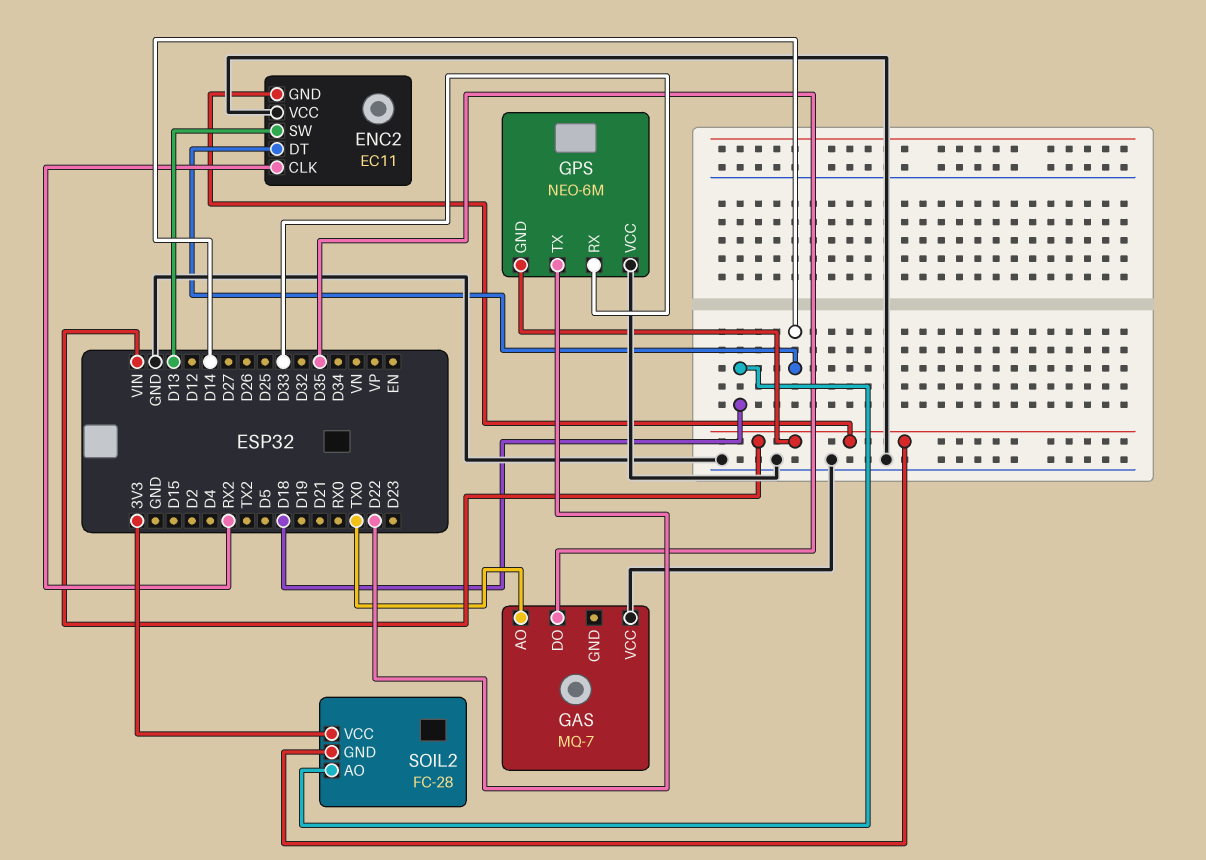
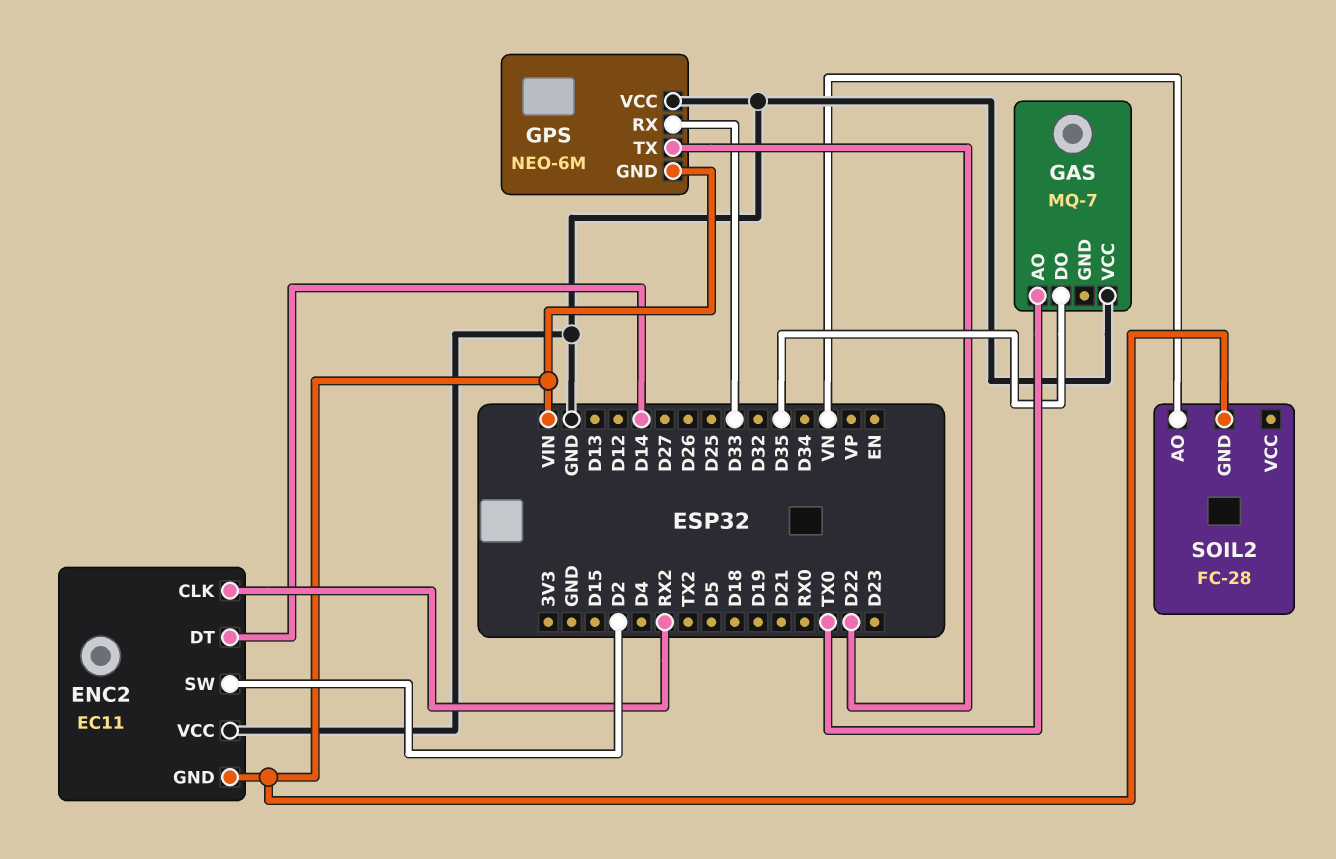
ENC2 pin SW: D13 -> D2
SOIL2 pin AO: D18 -> VN
SOIL2 pin VCC: 3V3 -> none

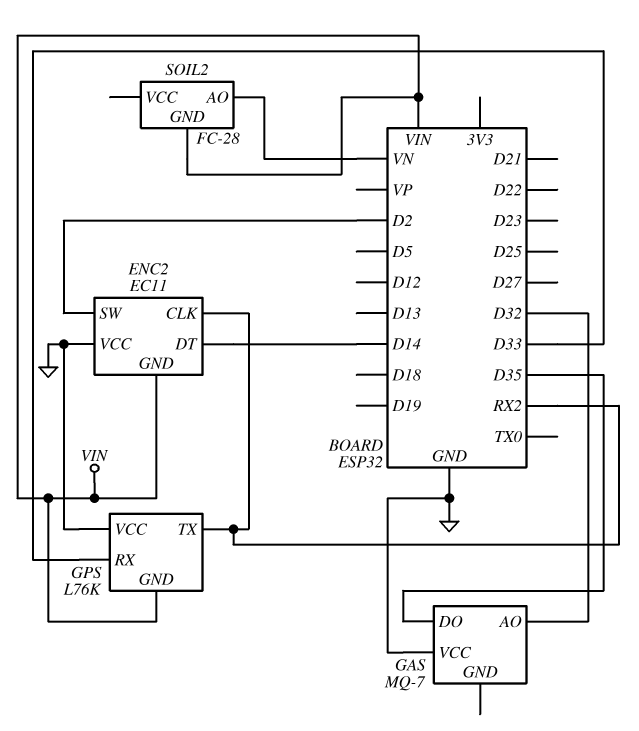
GAS pin AO: TX0 -> D32
GPS: NEO-6M -> L76K
GPS pin TX: D22 -> RX2

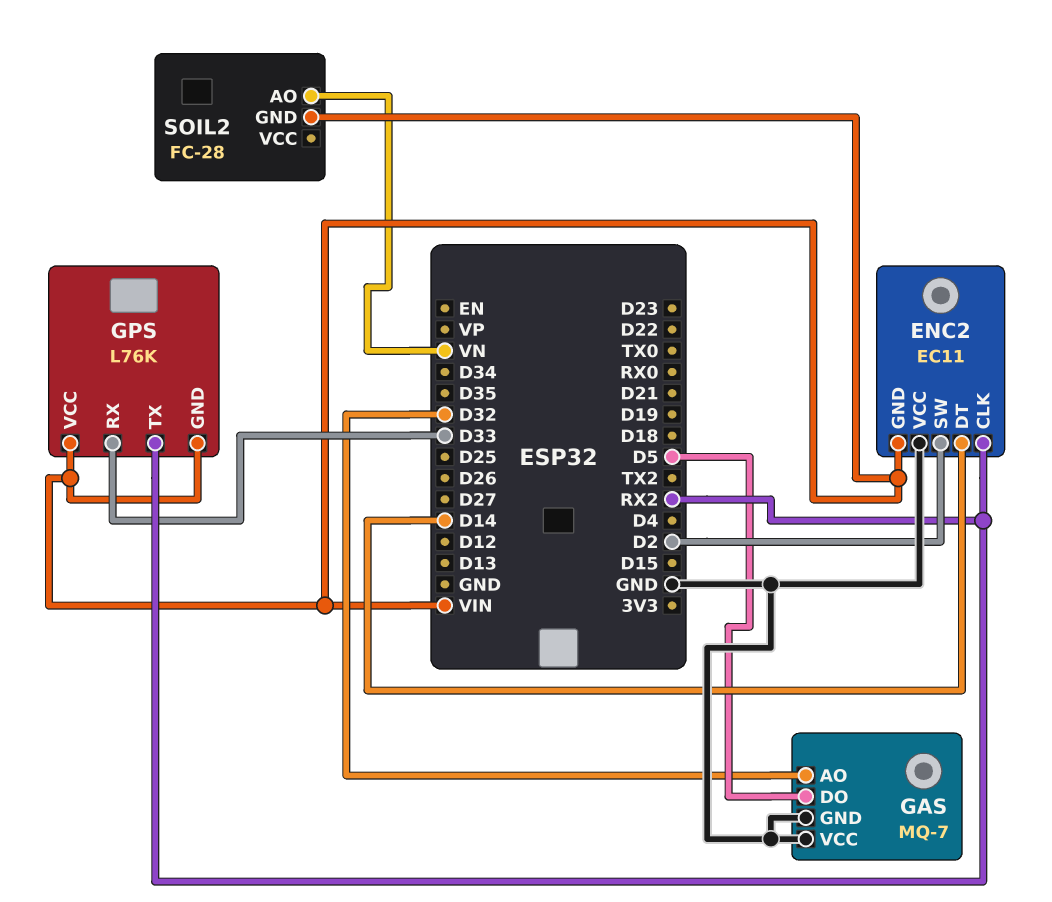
GAS pin DO: D35 -> D5
GAS pin GND: none -> GND
GPS pin VCC: GND -> VIN

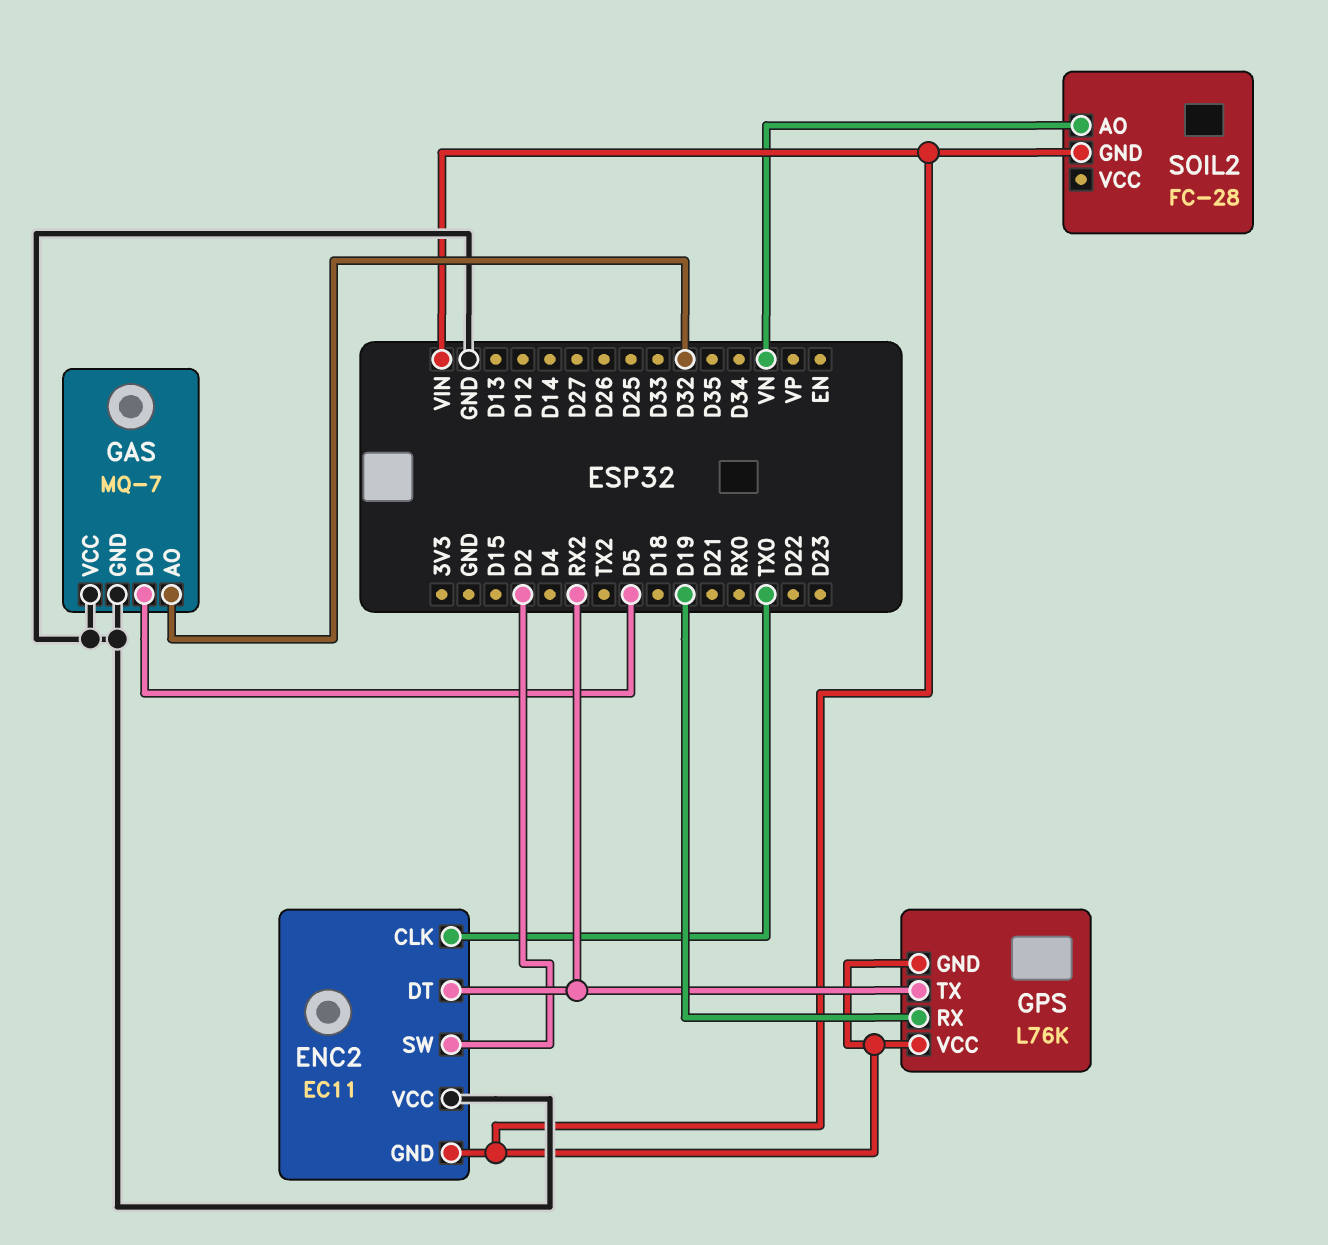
ENC2 pin CLK: RX2 -> TX0
ENC2 pin DT: D14 -> RX2
GPS pin RX: D33 -> D19

